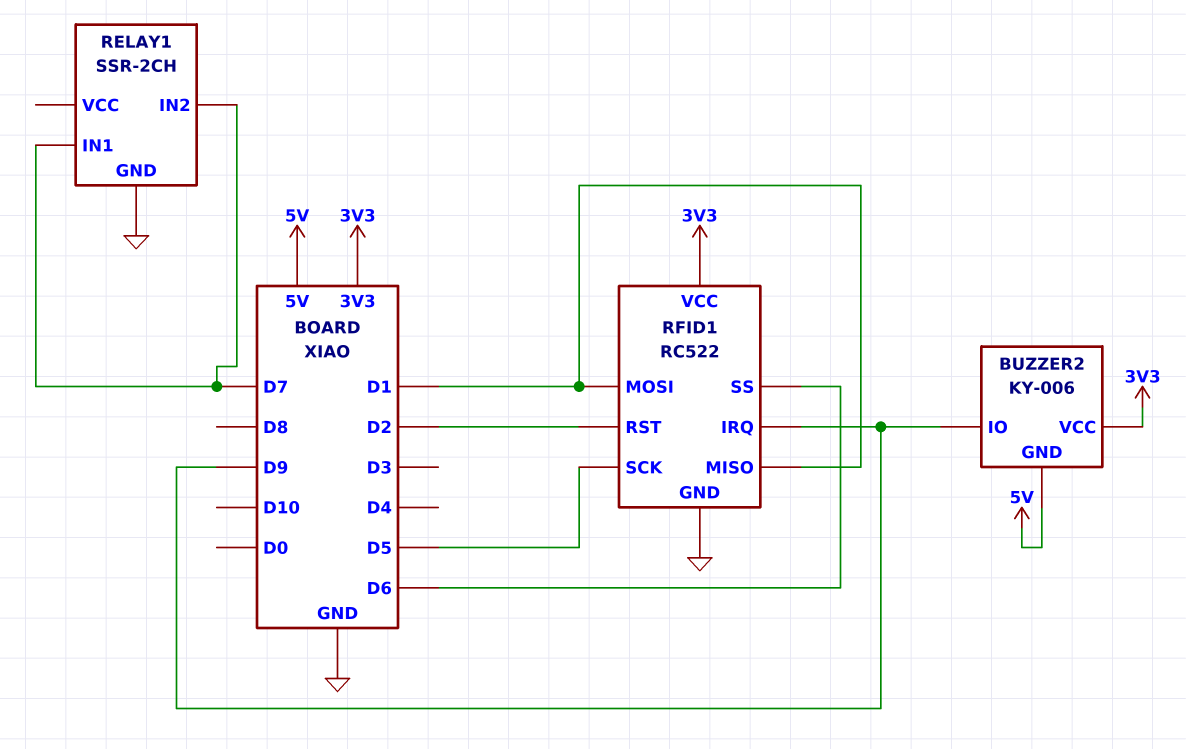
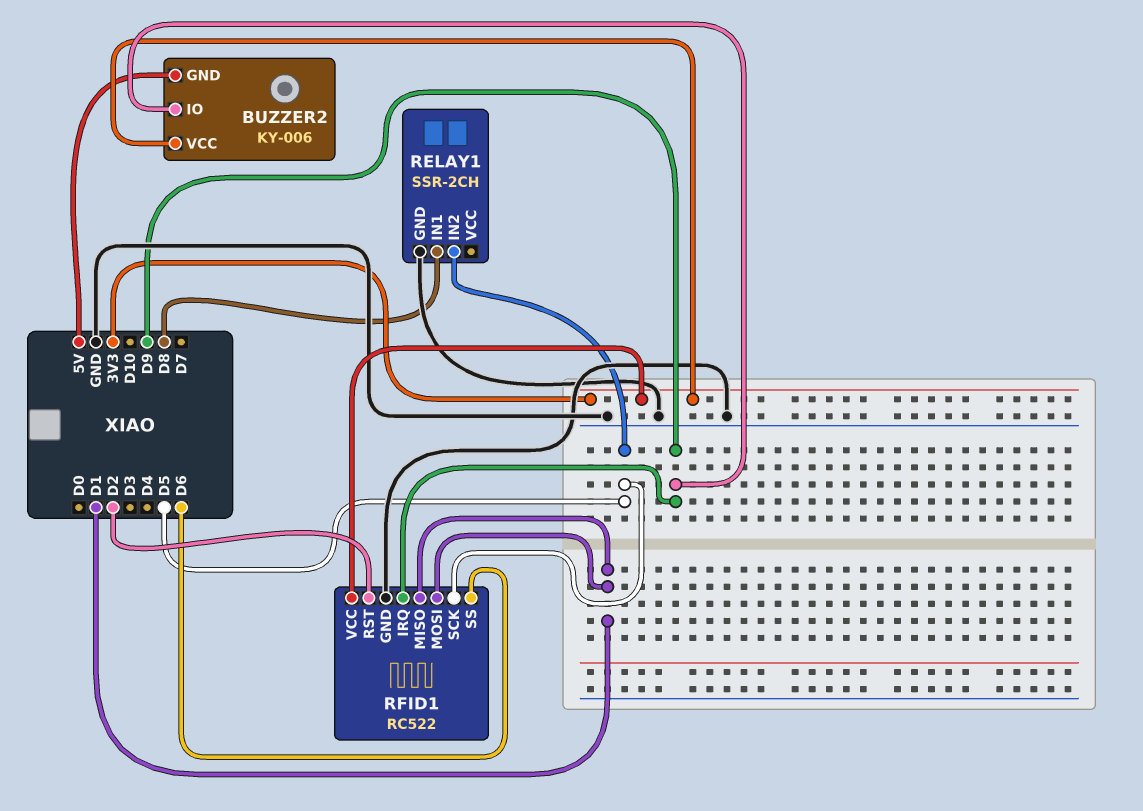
RELAY1 pin IN1: D7 -> D8
RELAY1 pin IN2: D7 -> D5

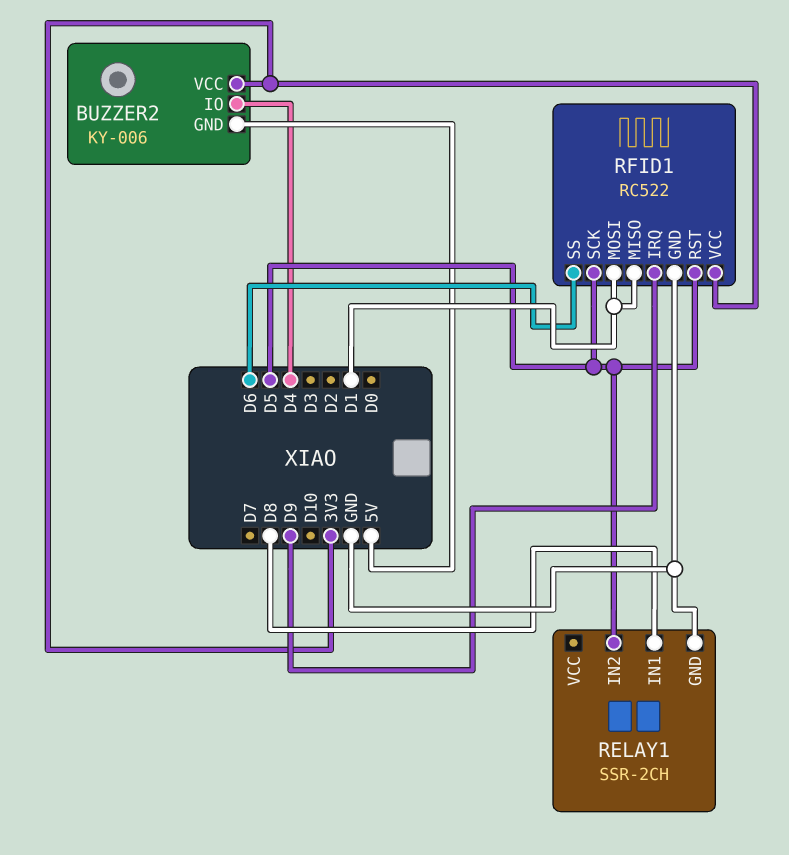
BUZZER2 pin IO: D9 -> D4
RFID1 pin RST: D2 -> D5

